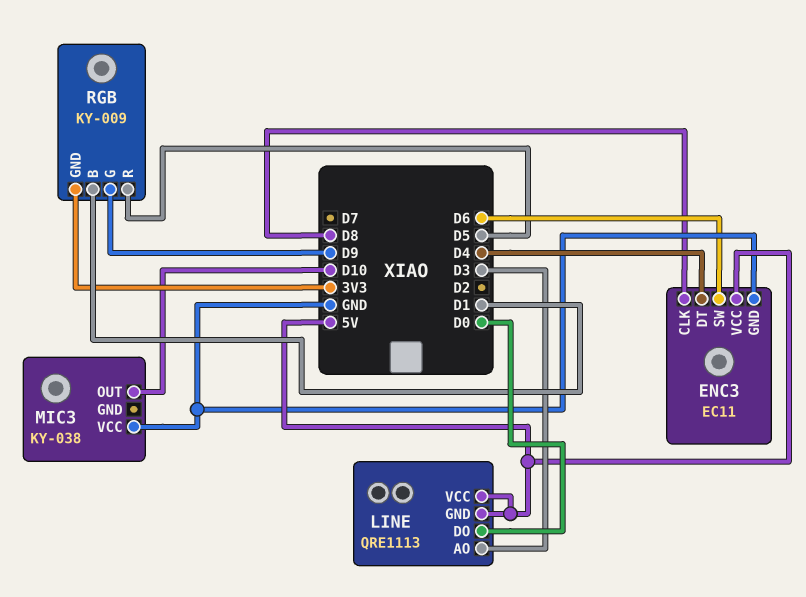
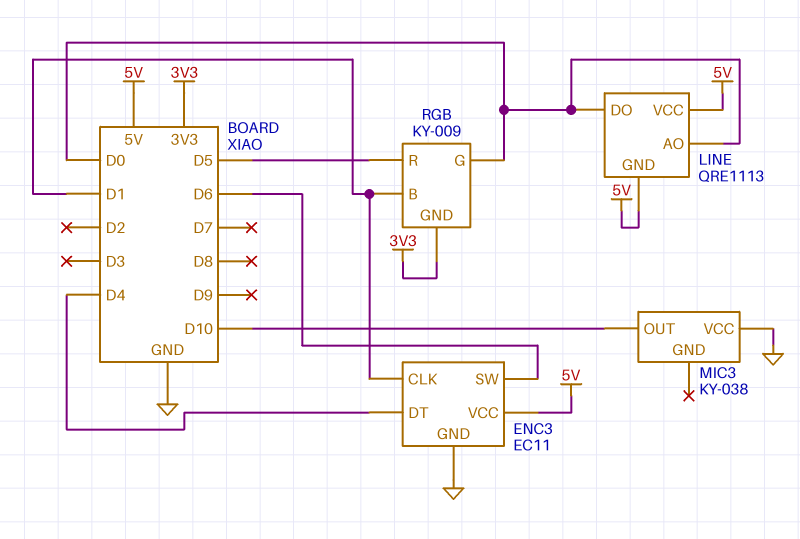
ENC3 pin CLK: D8 -> D1
LINE pin AO: D3 -> D0
RGB pin G: D9 -> D0

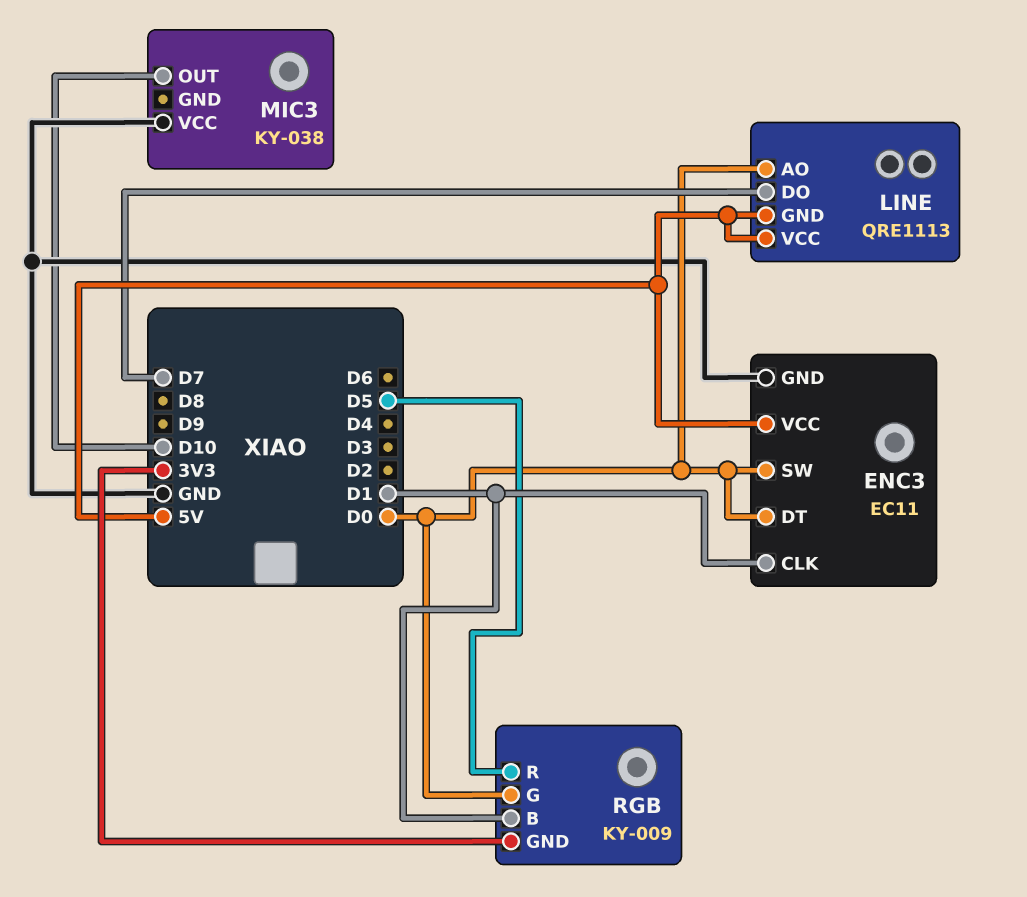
ENC3 pin DT: D4 -> D0
ENC3 pin SW: D6 -> D0
LINE pin DO: D0 -> D7

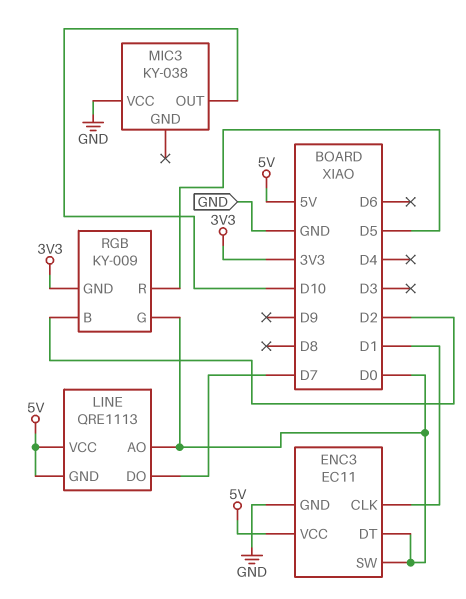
RGB pin B: D1 -> D2

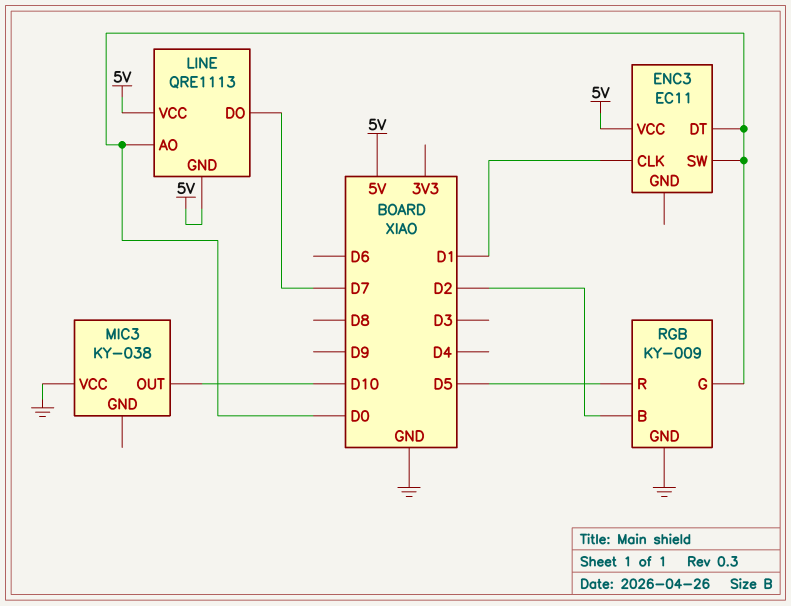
ENC3 pin GND: GND -> none
RGB pin GND: 3V3 -> GND

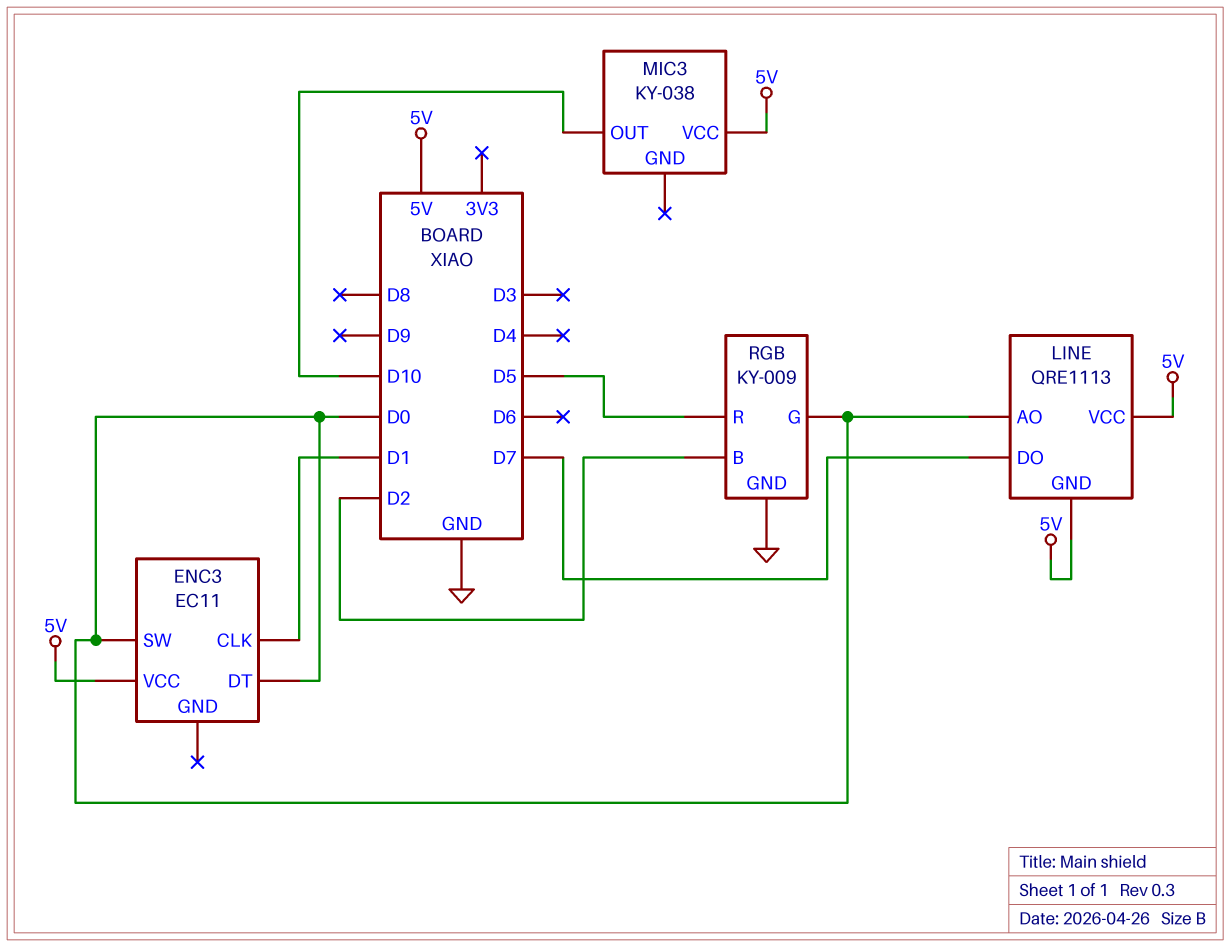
MIC3 pin VCC: GND -> 5V

